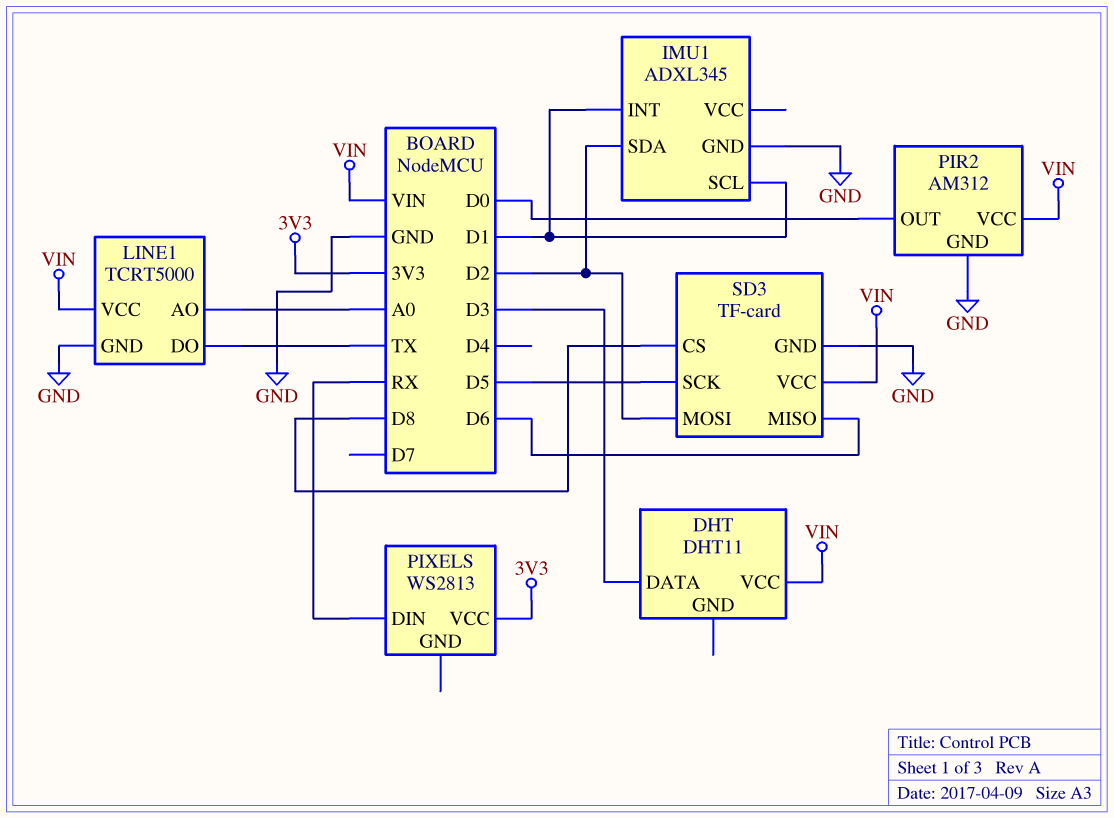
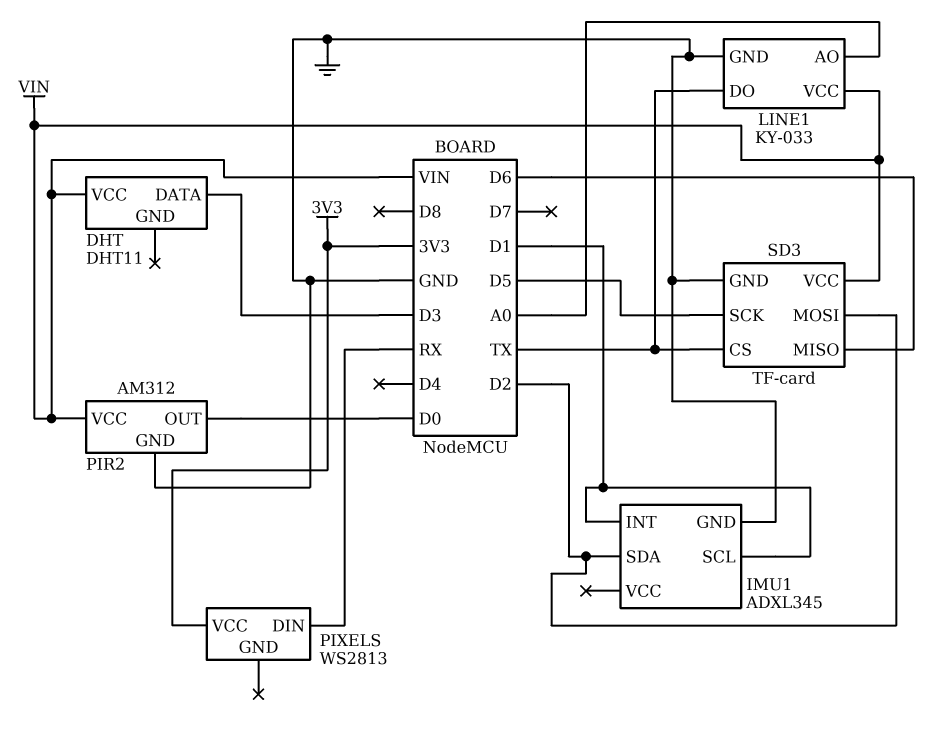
LINE1: TCRT5000 -> KY-033
SD3 pin CS: D8 -> TX

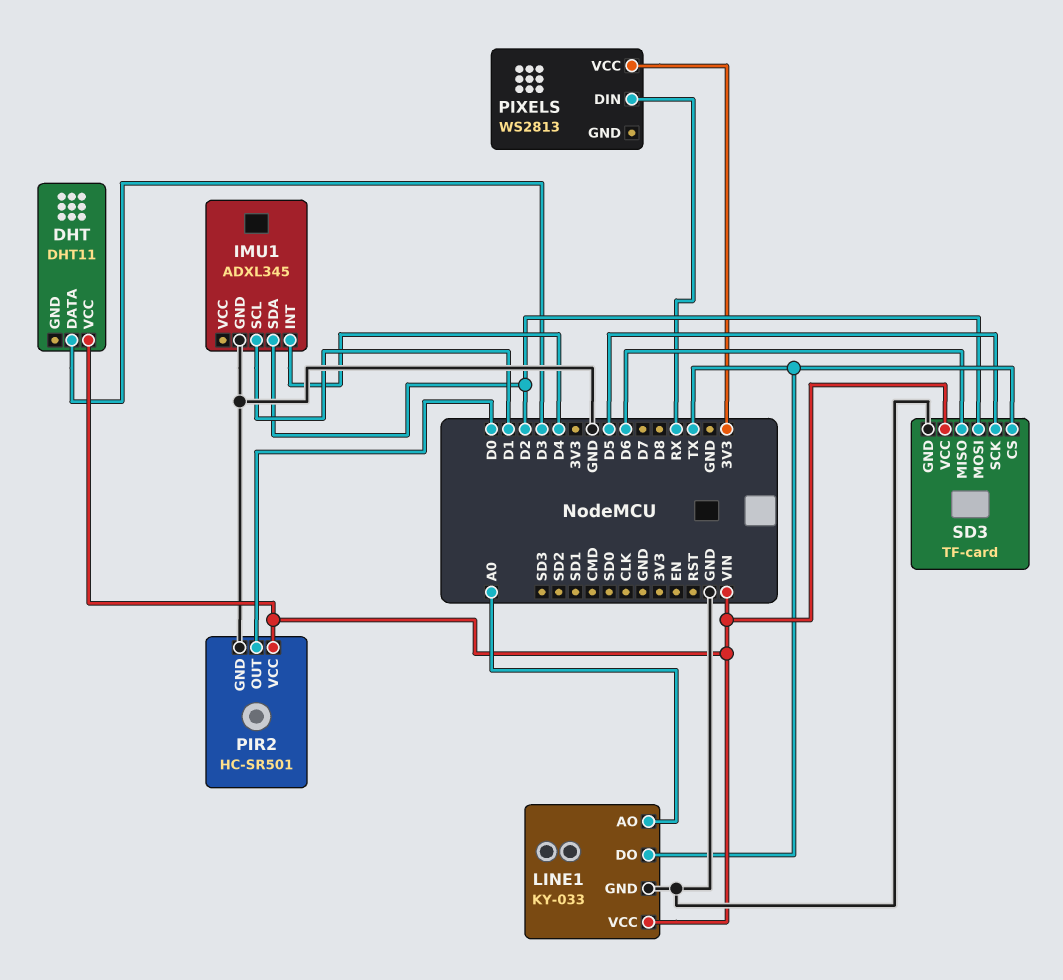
IMU1 pin INT: D1 -> D4
PIR2: AM312 -> HC-SR501

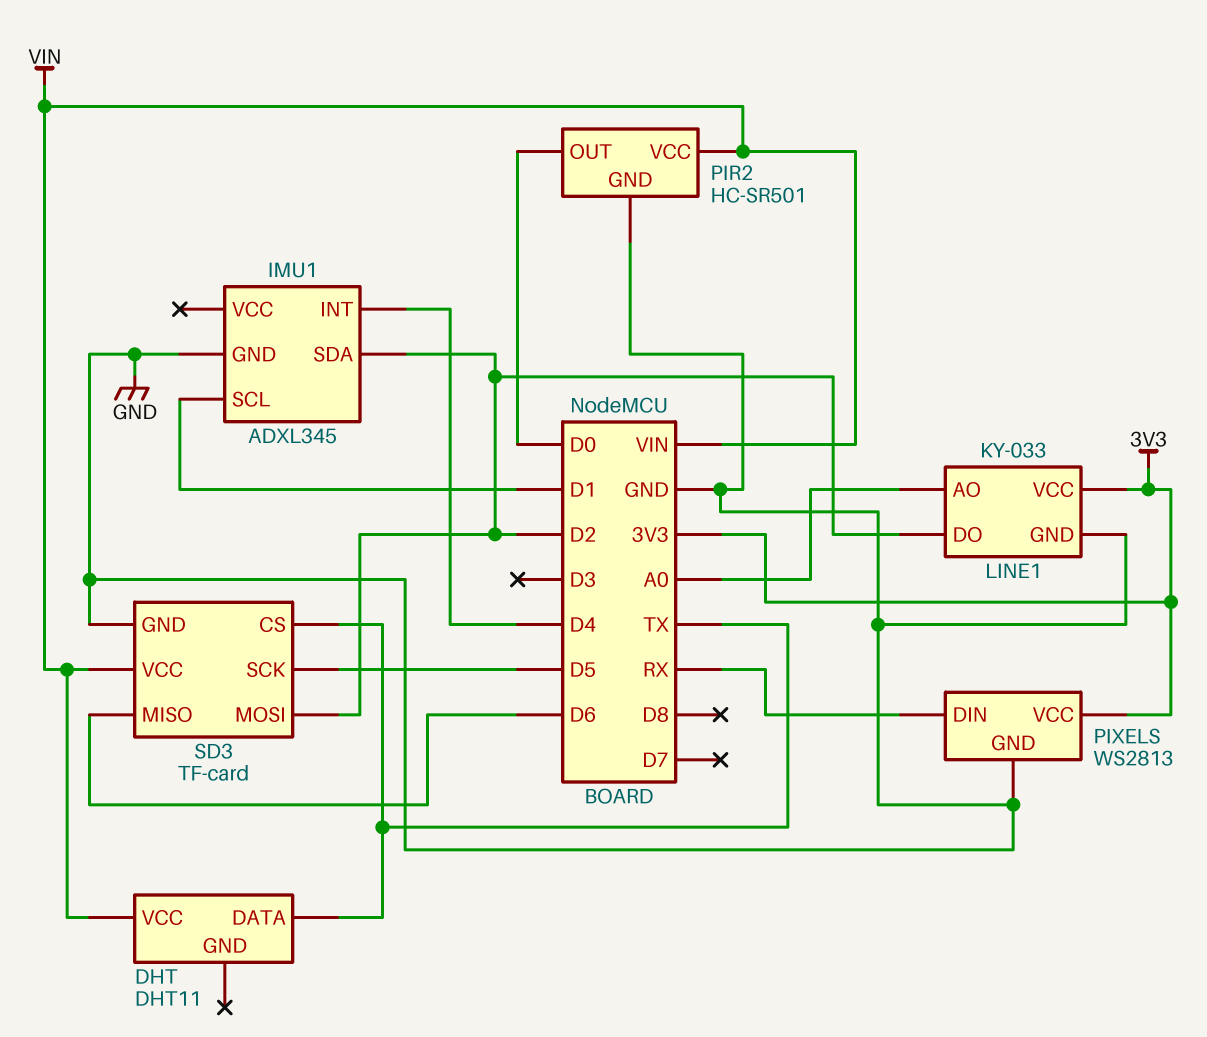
DHT pin DATA: D3 -> TX
LINE1 pin DO: TX -> D2
LINE1 pin VCC: VIN -> 3V3
PIXELS pin GND: none -> GND

